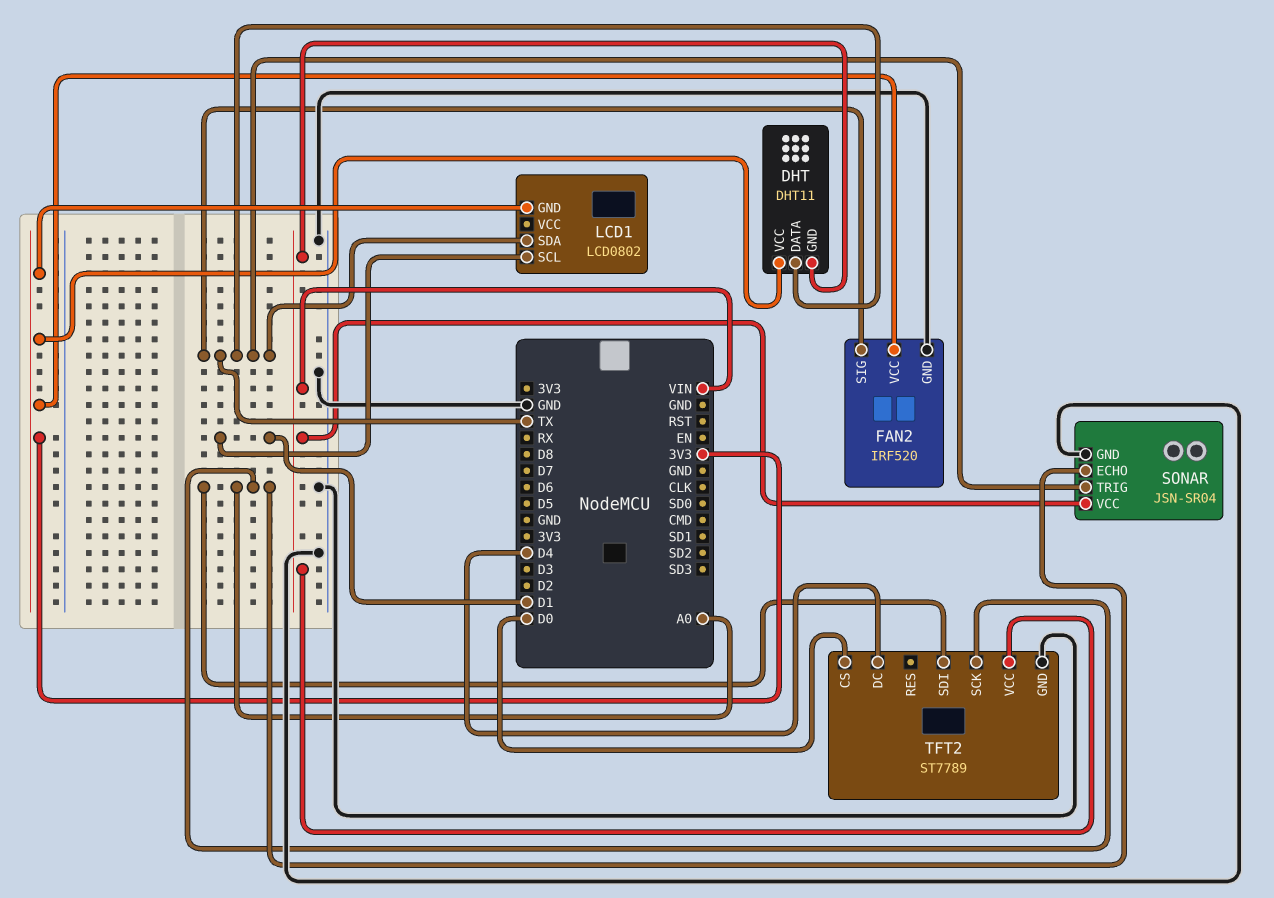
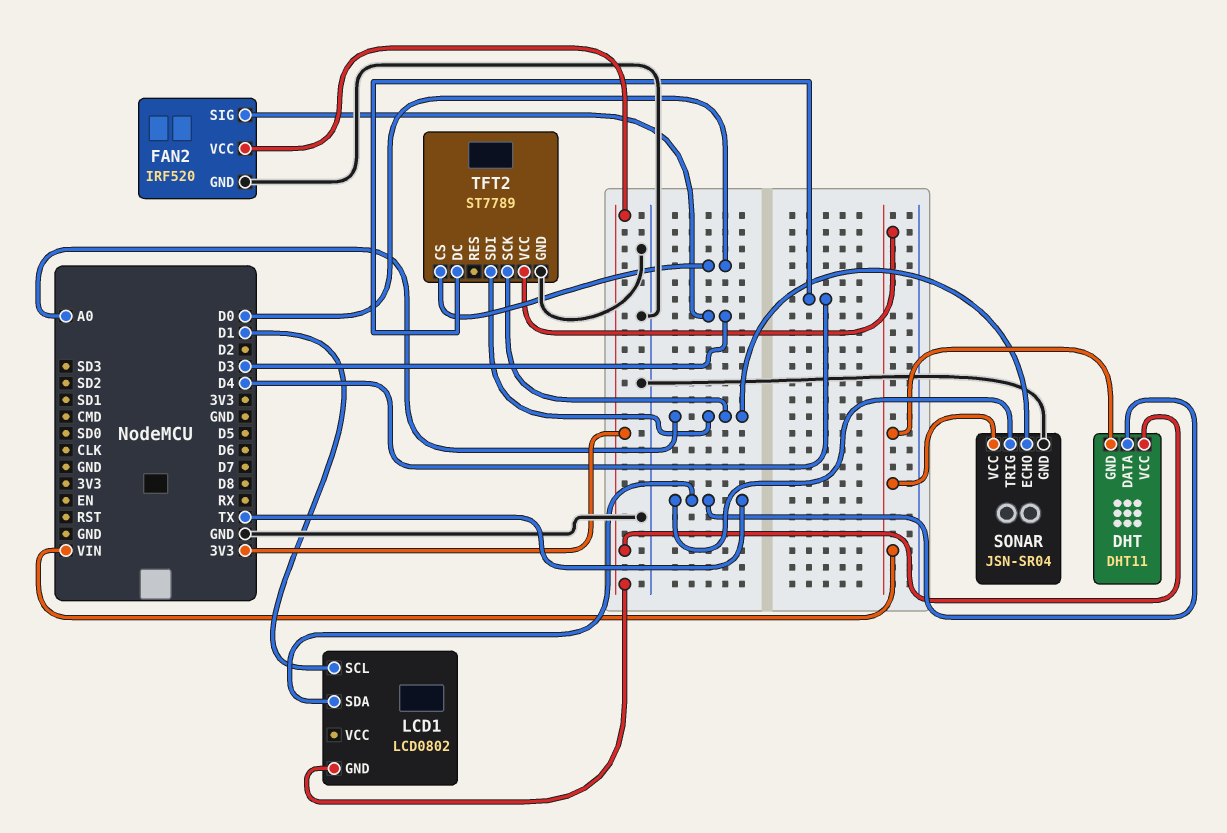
FAN2 pin SIG: TX -> D3

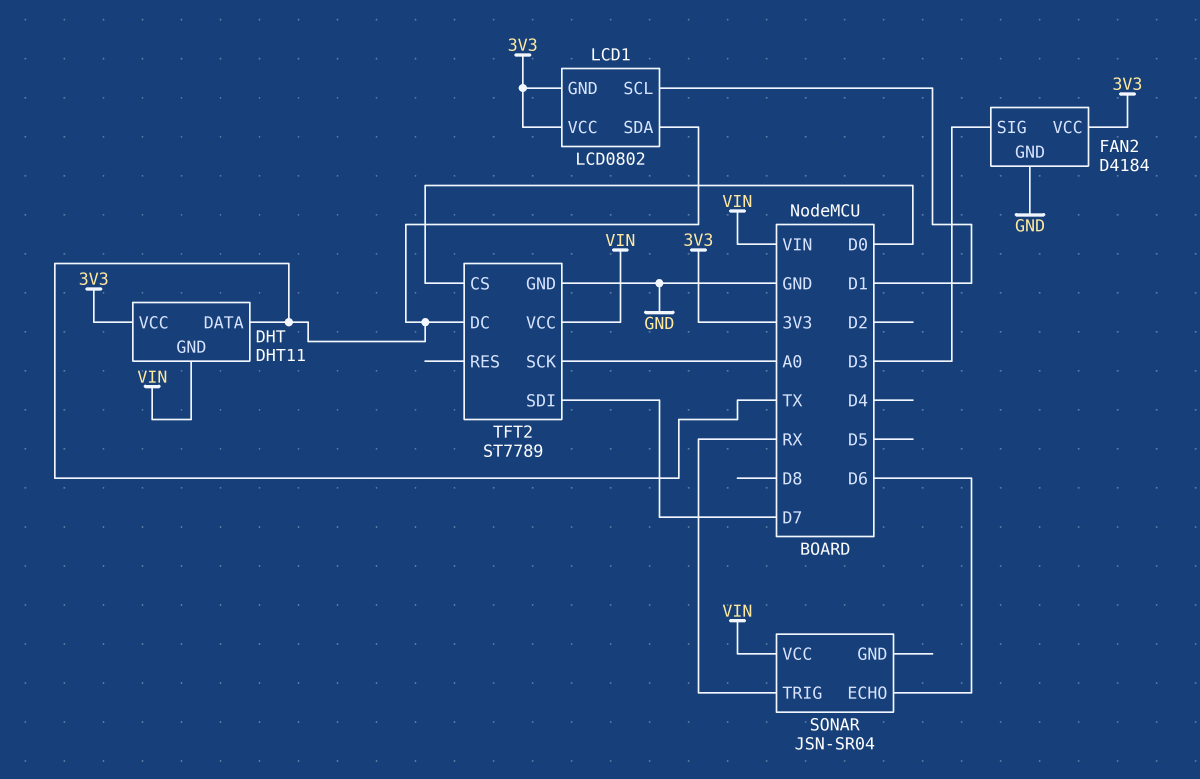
FAN2: IRF520 -> D4184
LCD1 pin VCC: none -> 3V3
SONAR pin ECHO: A0 -> D6
SONAR pin GND: GND -> none
SONAR pin TRIG: TX -> RX
TFT2 pin DC: D4 -> TX
TFT2 pin SDI: A0 -> D7

